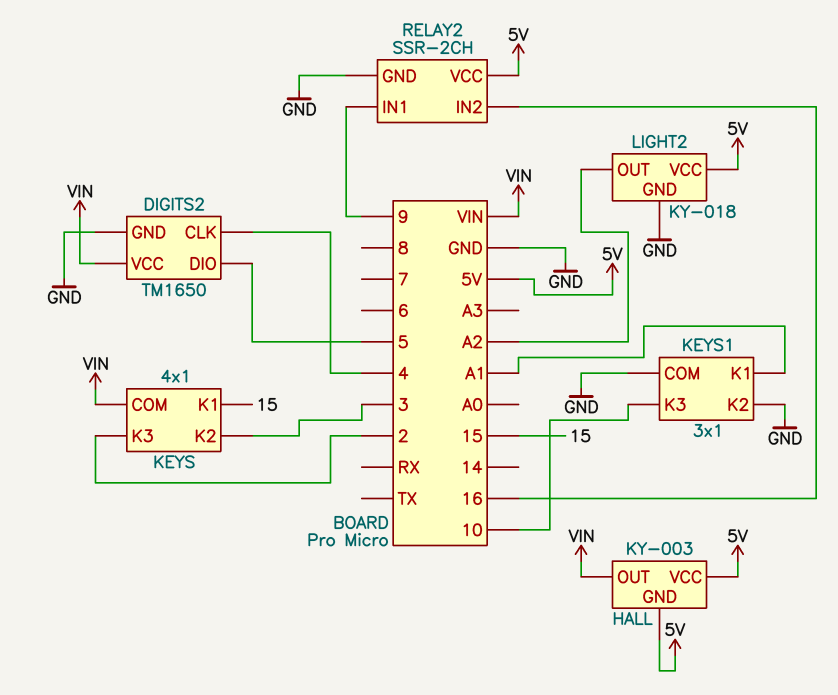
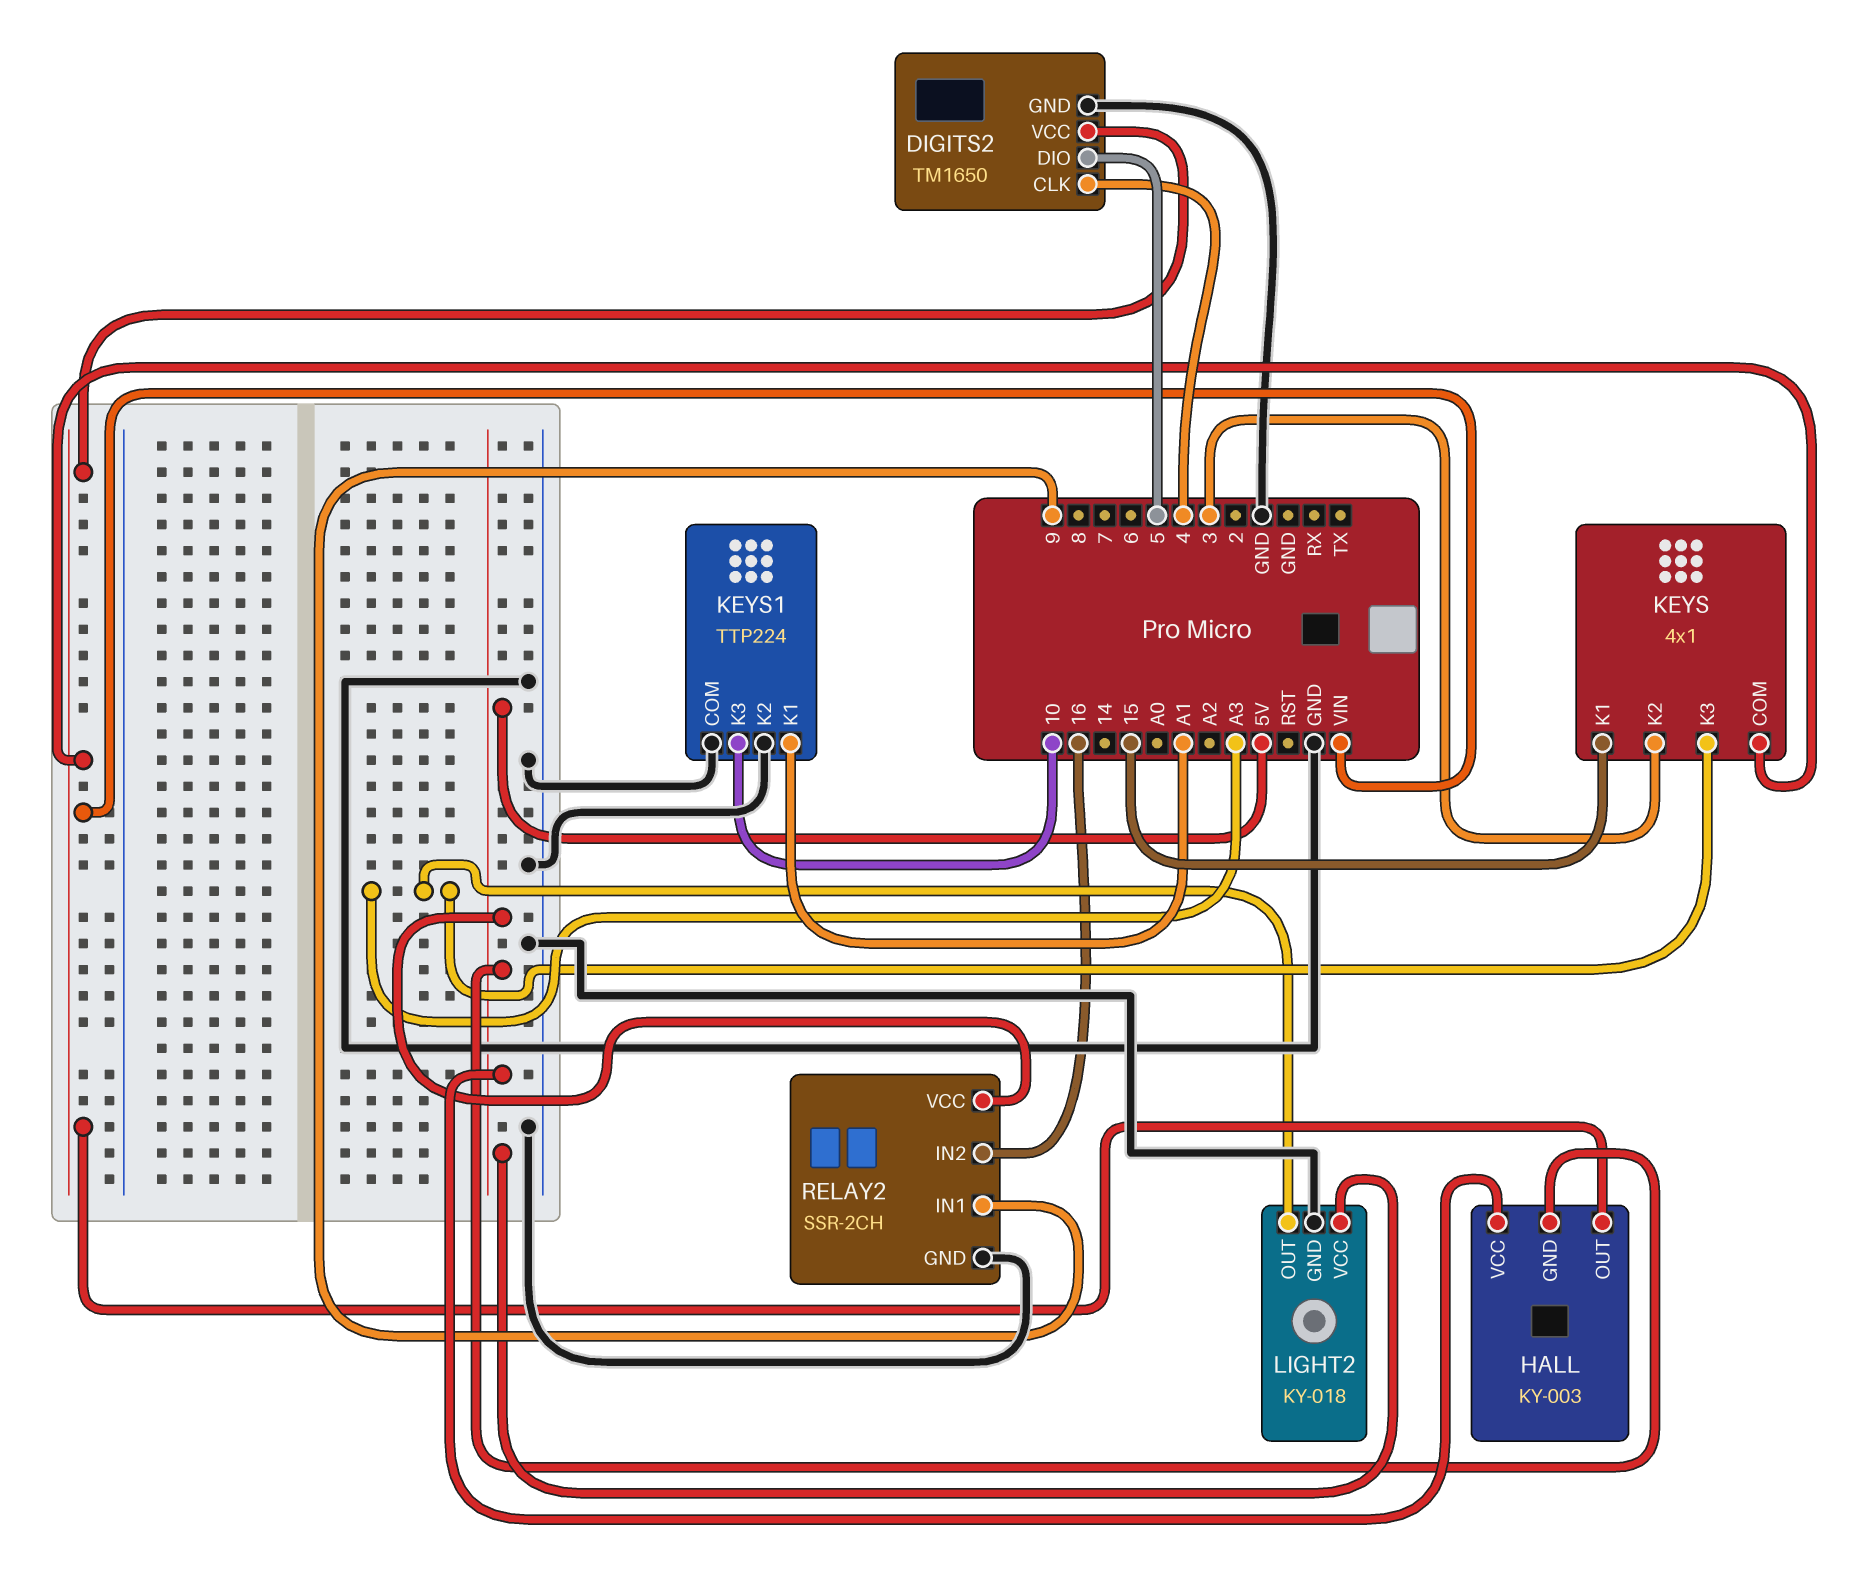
KEYS pin K3: 2 -> A3
KEYS1: 3x1 -> TTP224
LIGHT2 pin OUT: A2 -> A3

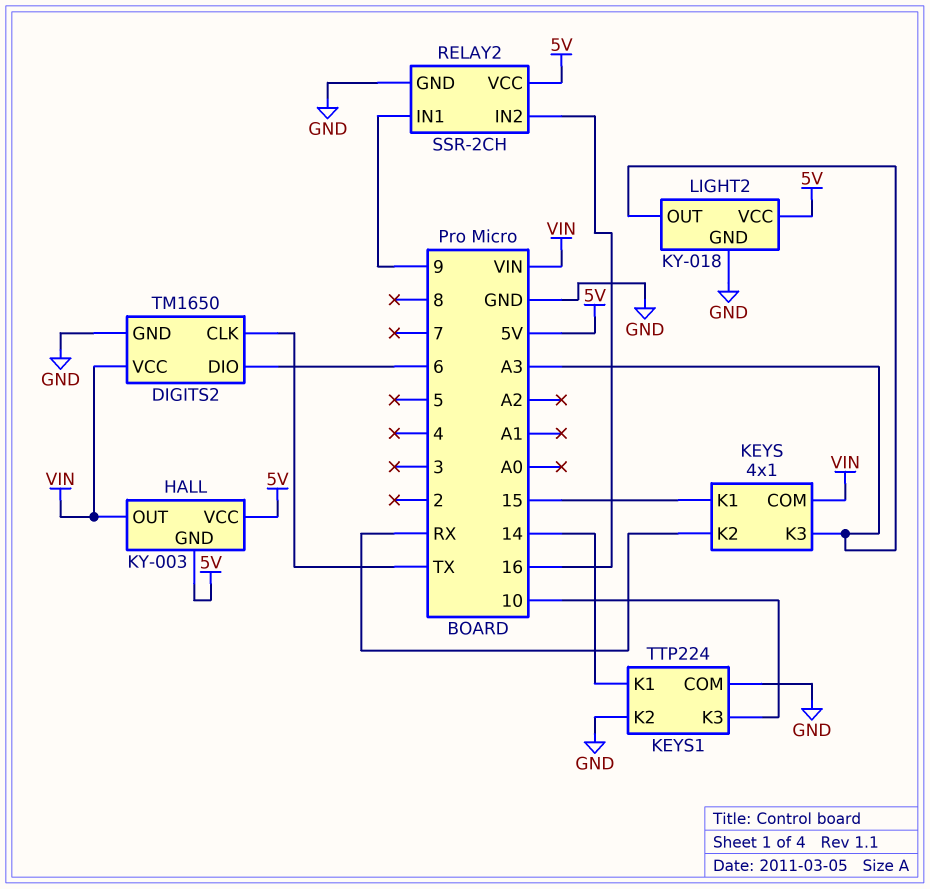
DIGITS2 pin CLK: 4 -> TX
DIGITS2 pin DIO: 5 -> 6
KEYS pin K2: 3 -> RX
KEYS1 pin K1: A1 -> 14

